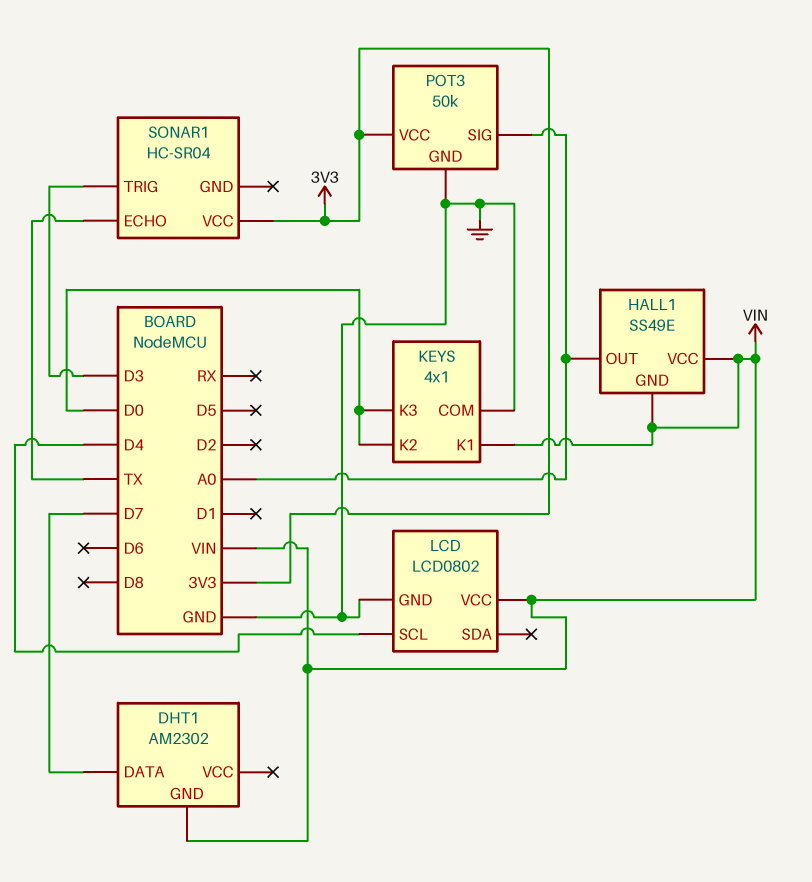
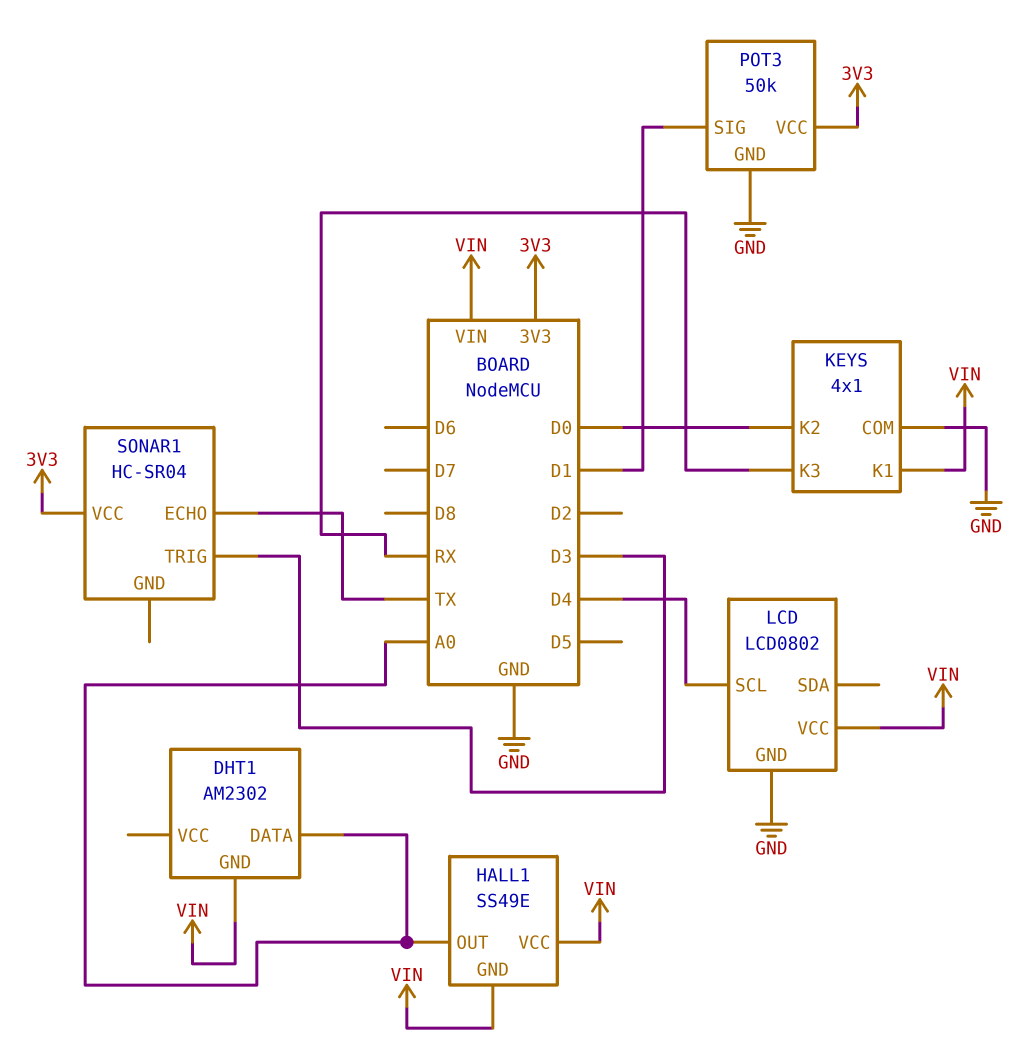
DHT1 pin DATA: D7 -> A0
KEYS pin K3: D0 -> RX
POT3 pin SIG: A0 -> D1

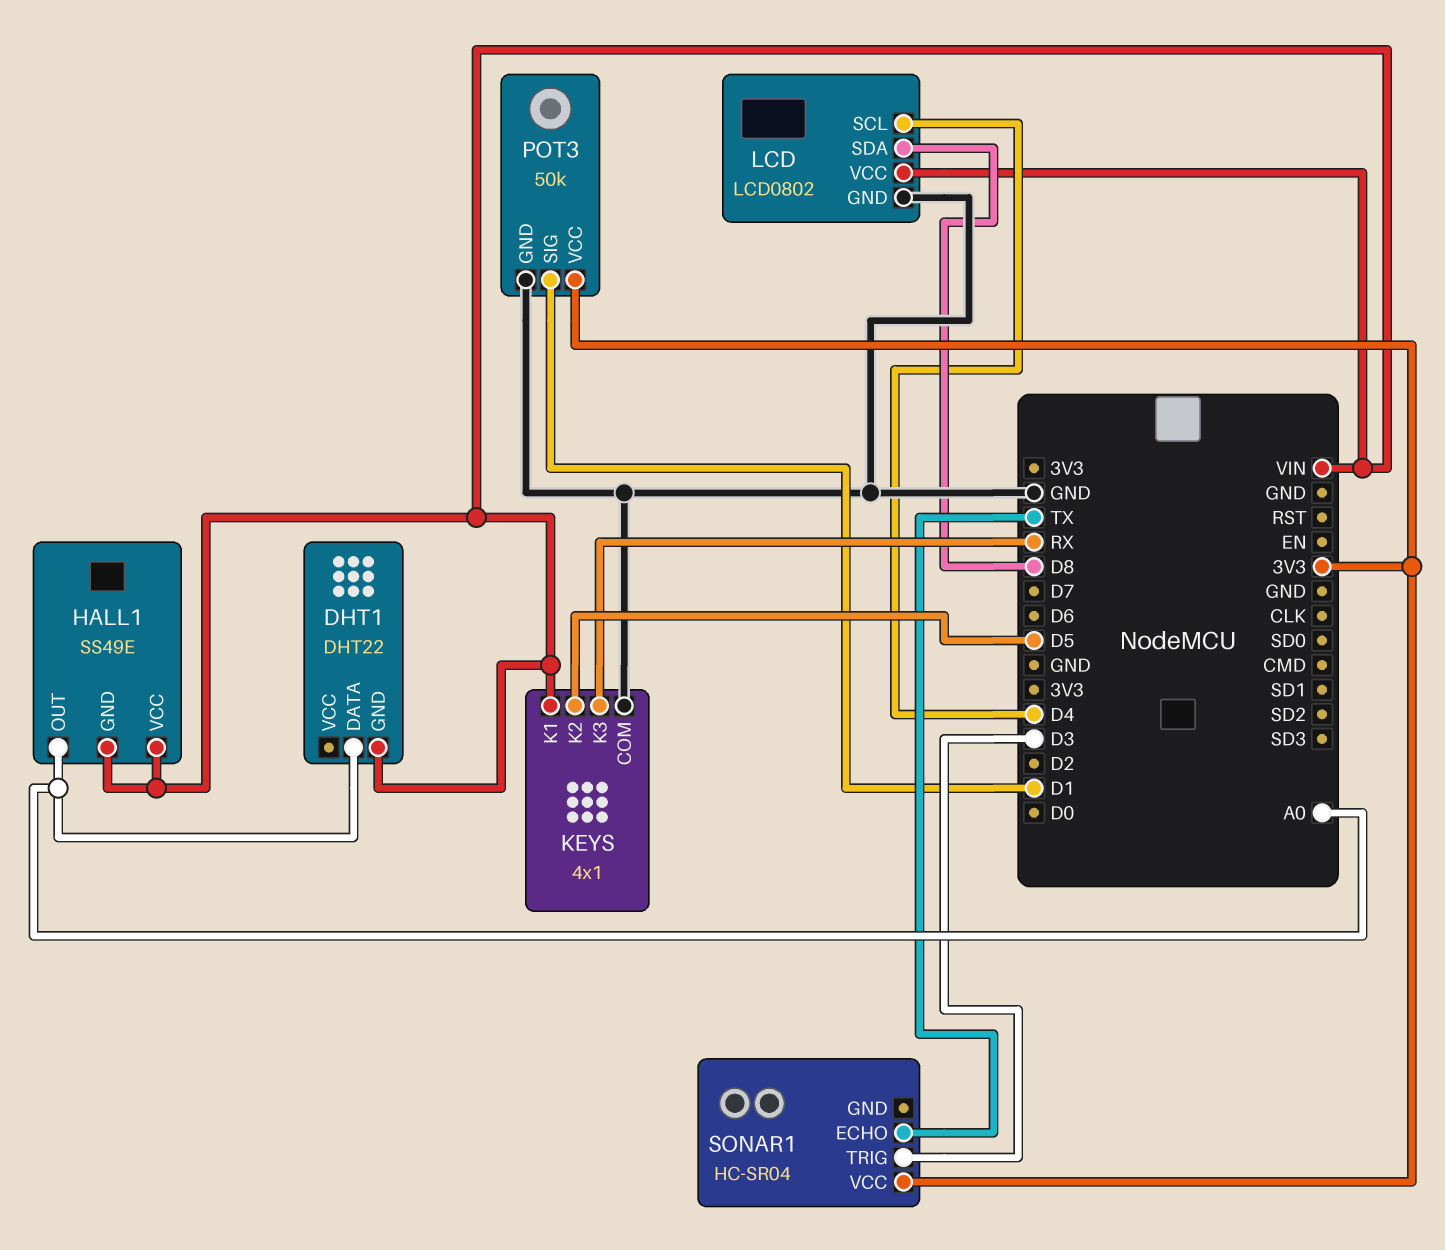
DHT1: AM2302 -> DHT22
KEYS pin K2: D0 -> D5
LCD pin SDA: none -> D8

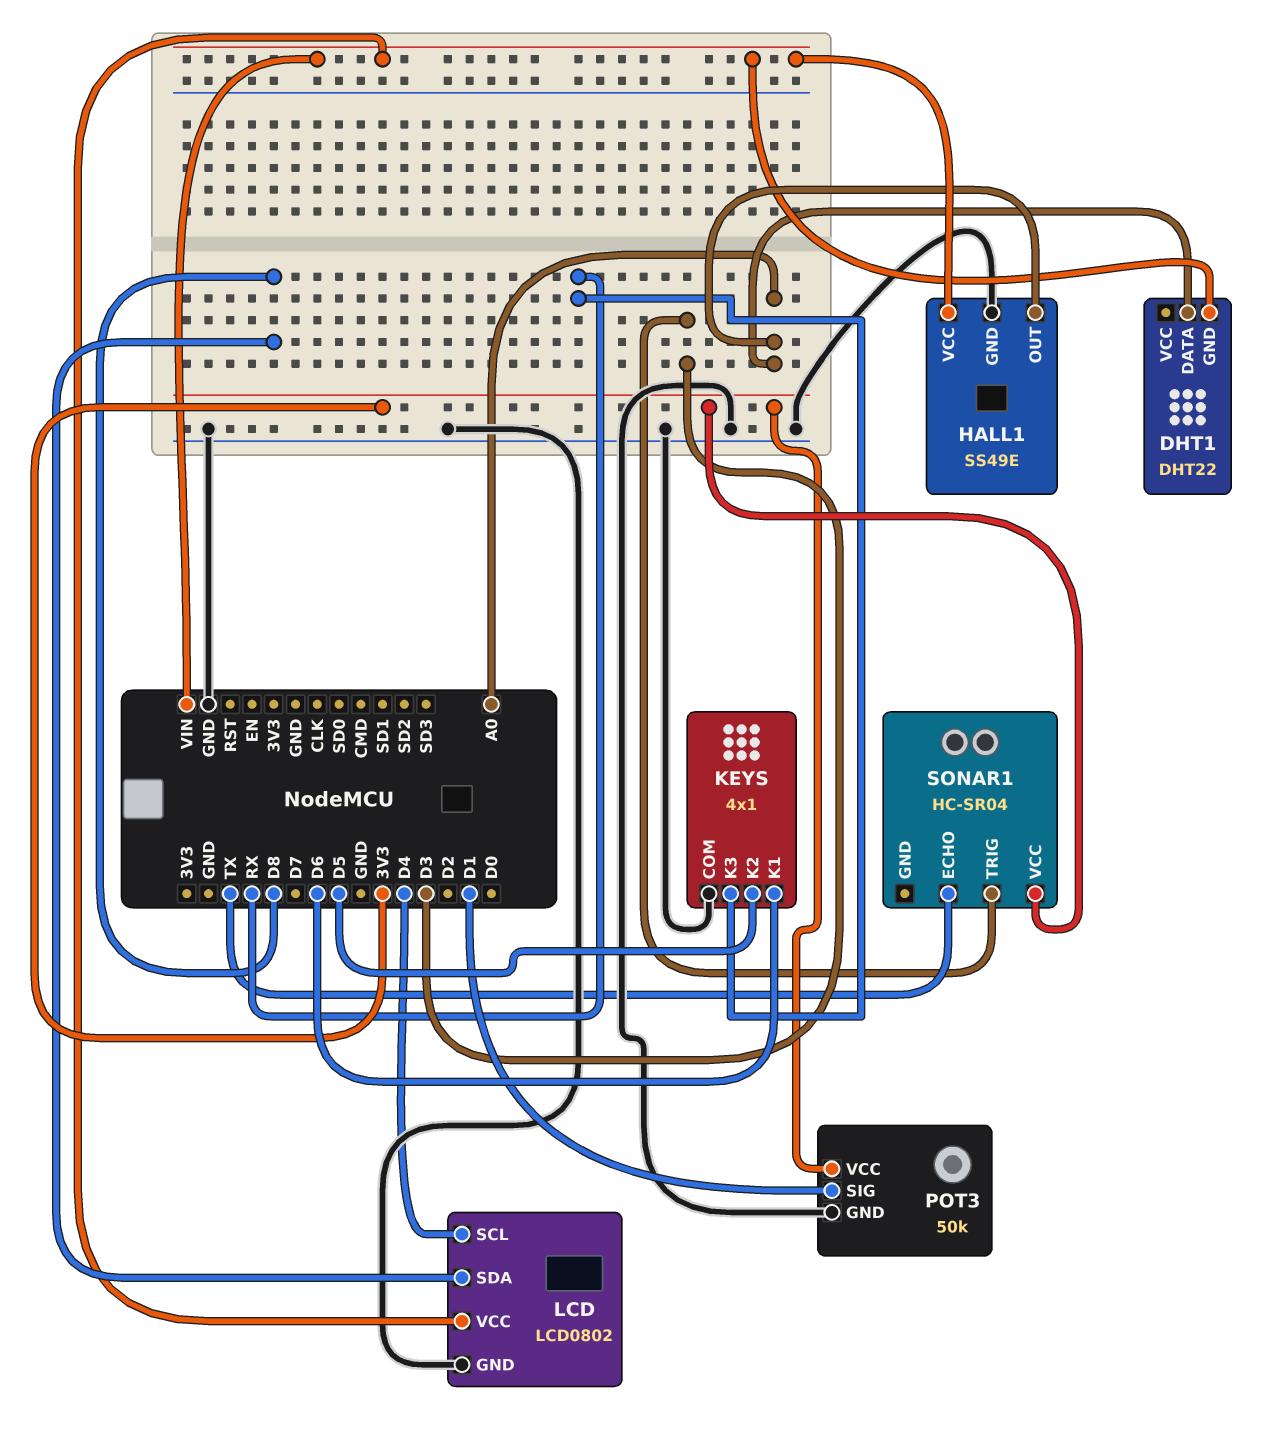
HALL1 pin GND: VIN -> GND
KEYS pin K1: VIN -> D6

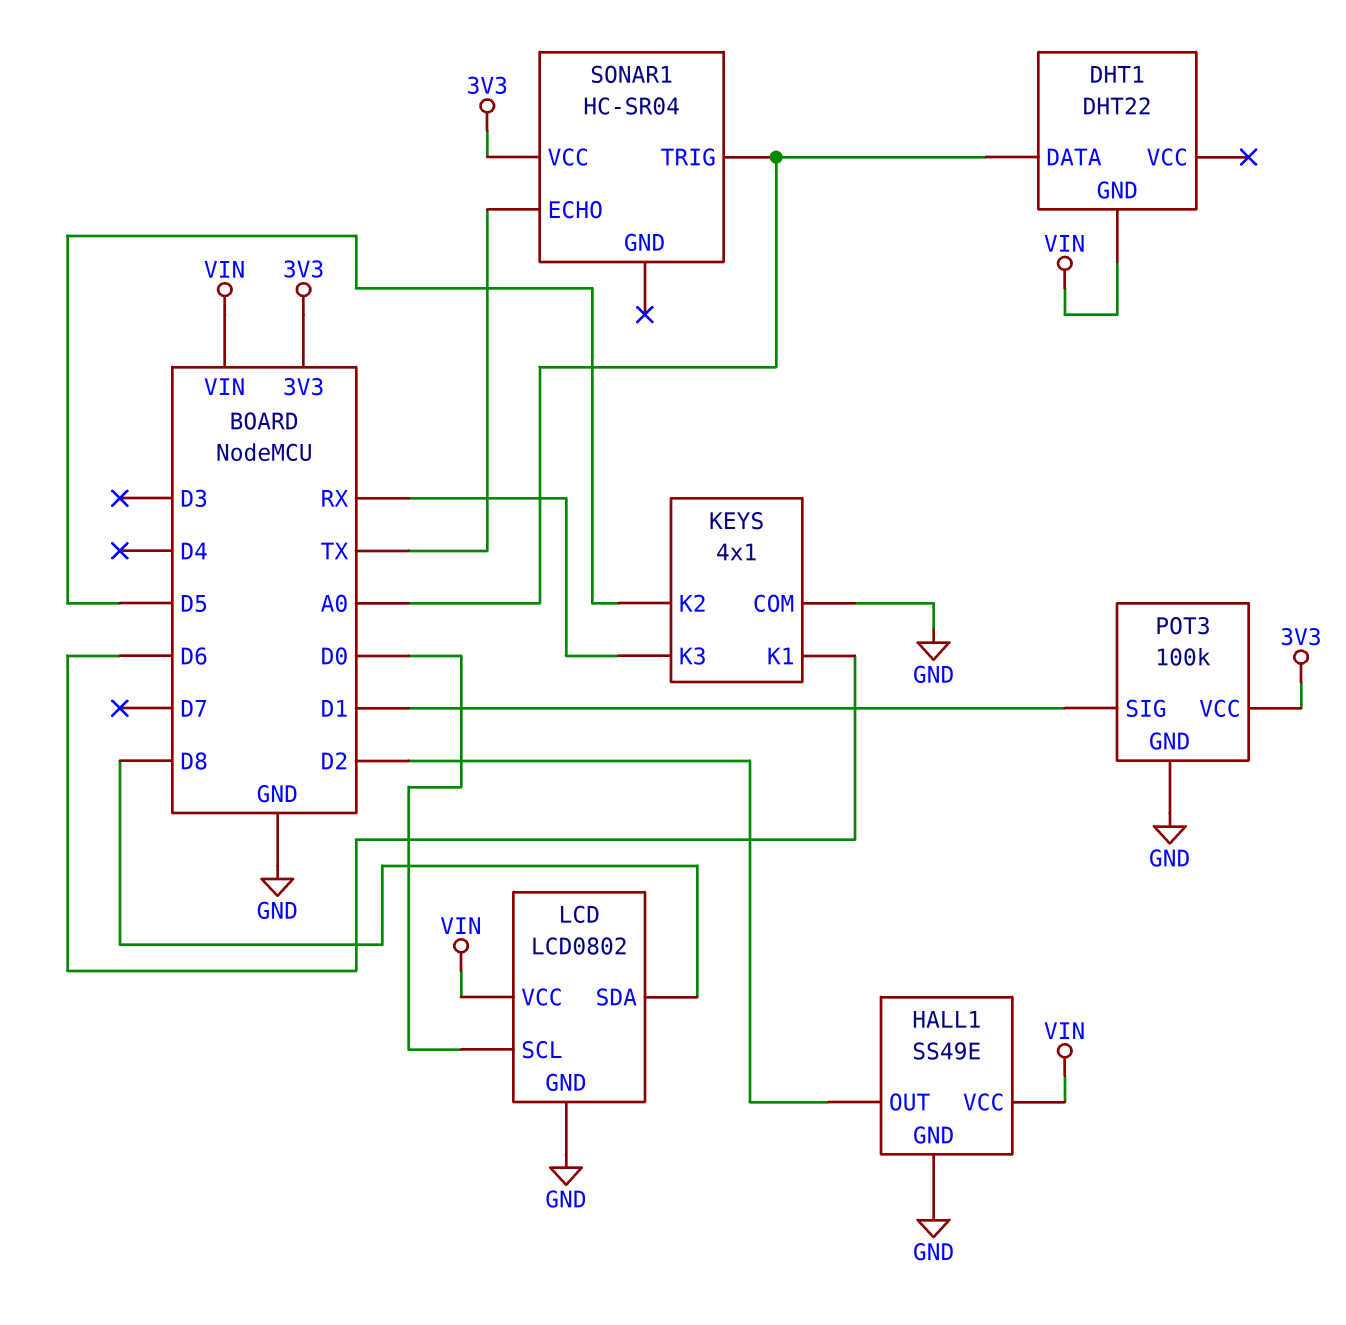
HALL1 pin OUT: A0 -> D2
LCD pin SCL: D4 -> D0
POT3: 50k -> 100k
SONAR1 pin TRIG: D3 -> A0

